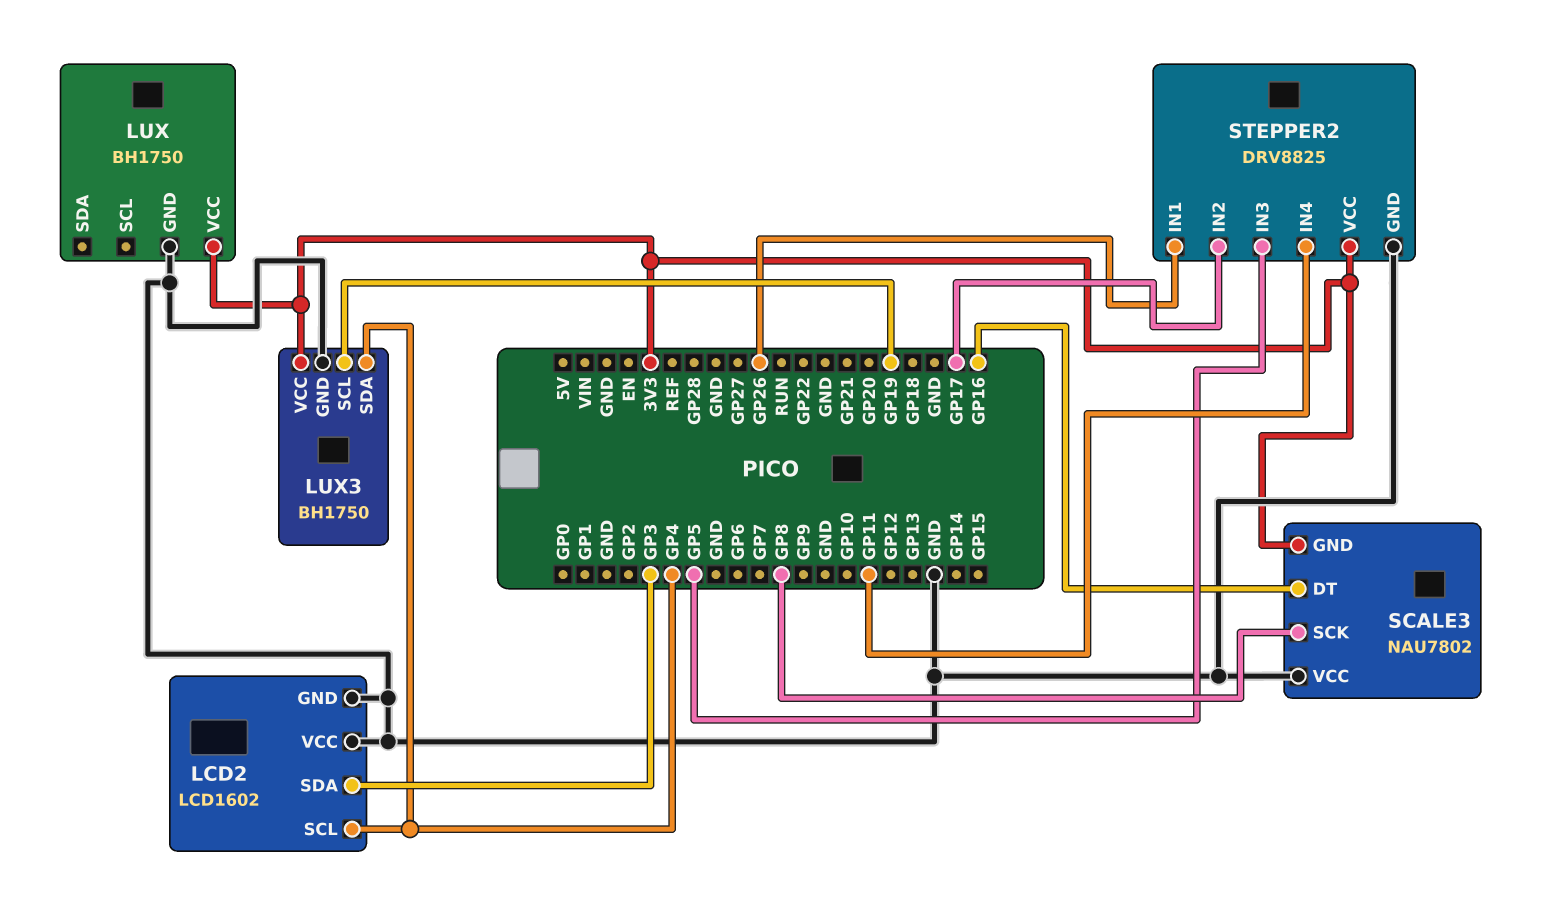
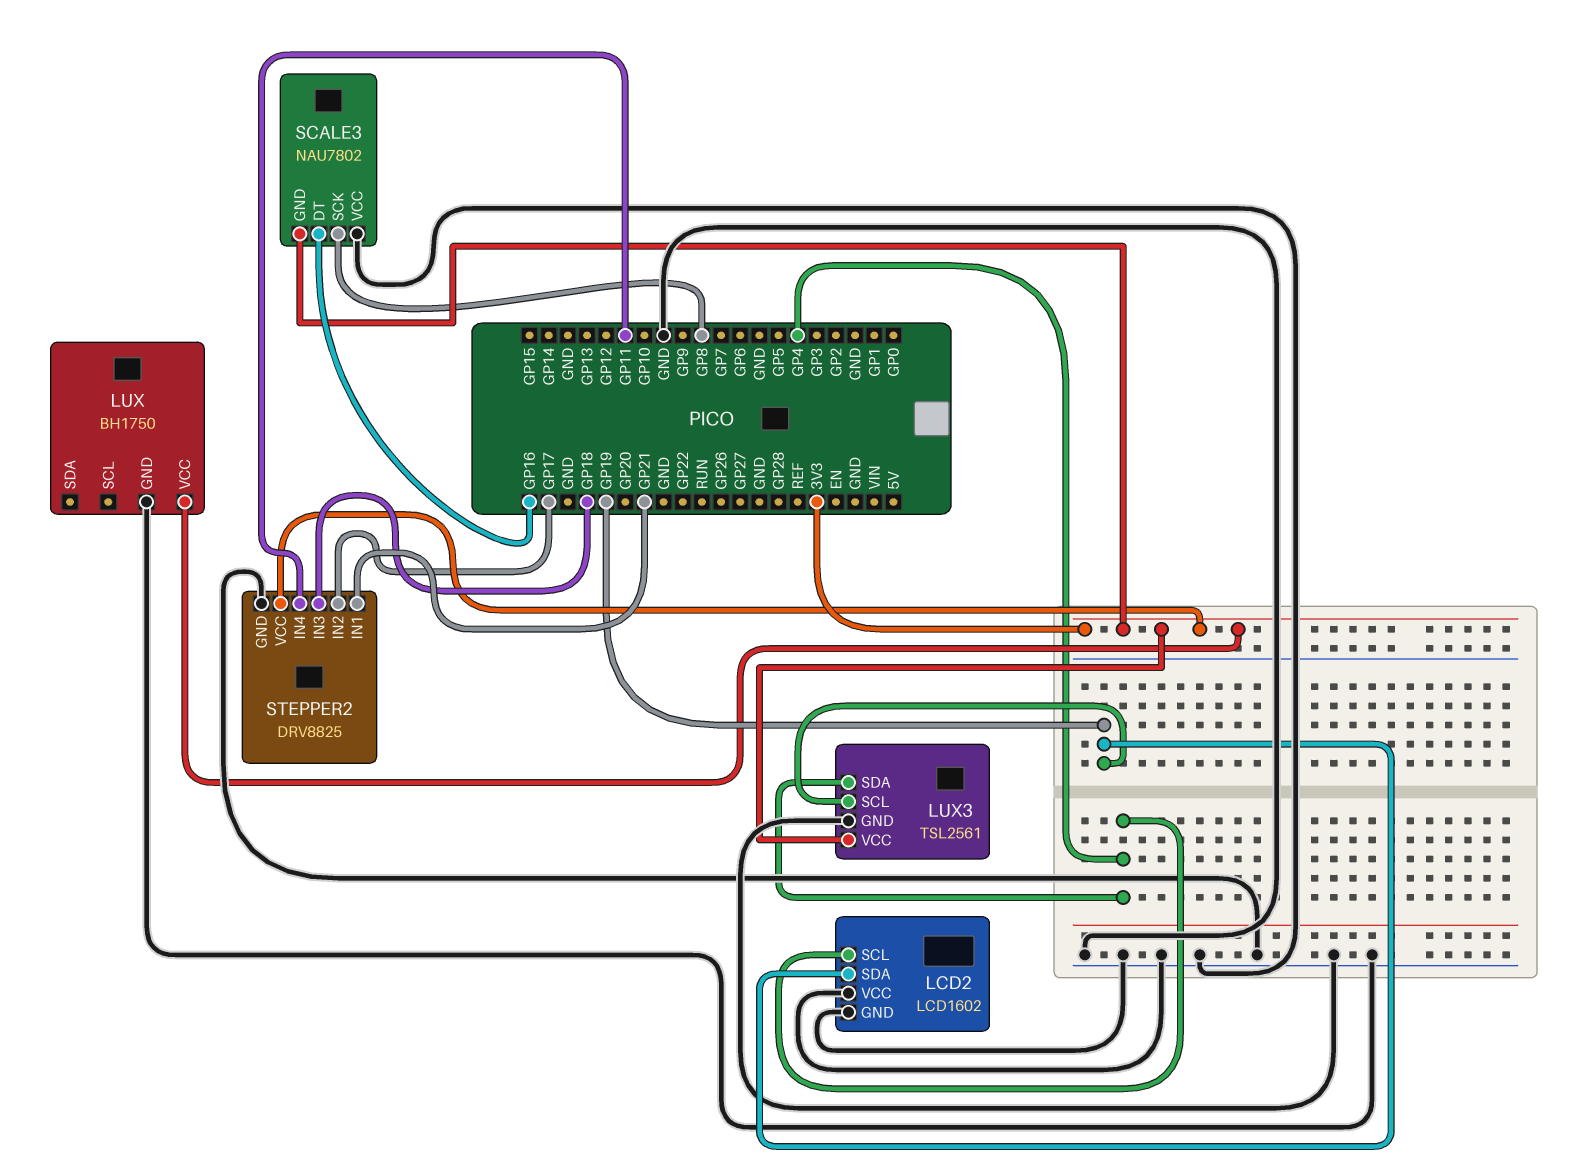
LCD2 pin SDA: GP3 -> GP19
LUX3: BH1750 -> TSL2561
STEPPER2 pin IN1: GP26 -> GP21
STEPPER2 pin IN3: GP5 -> GP18

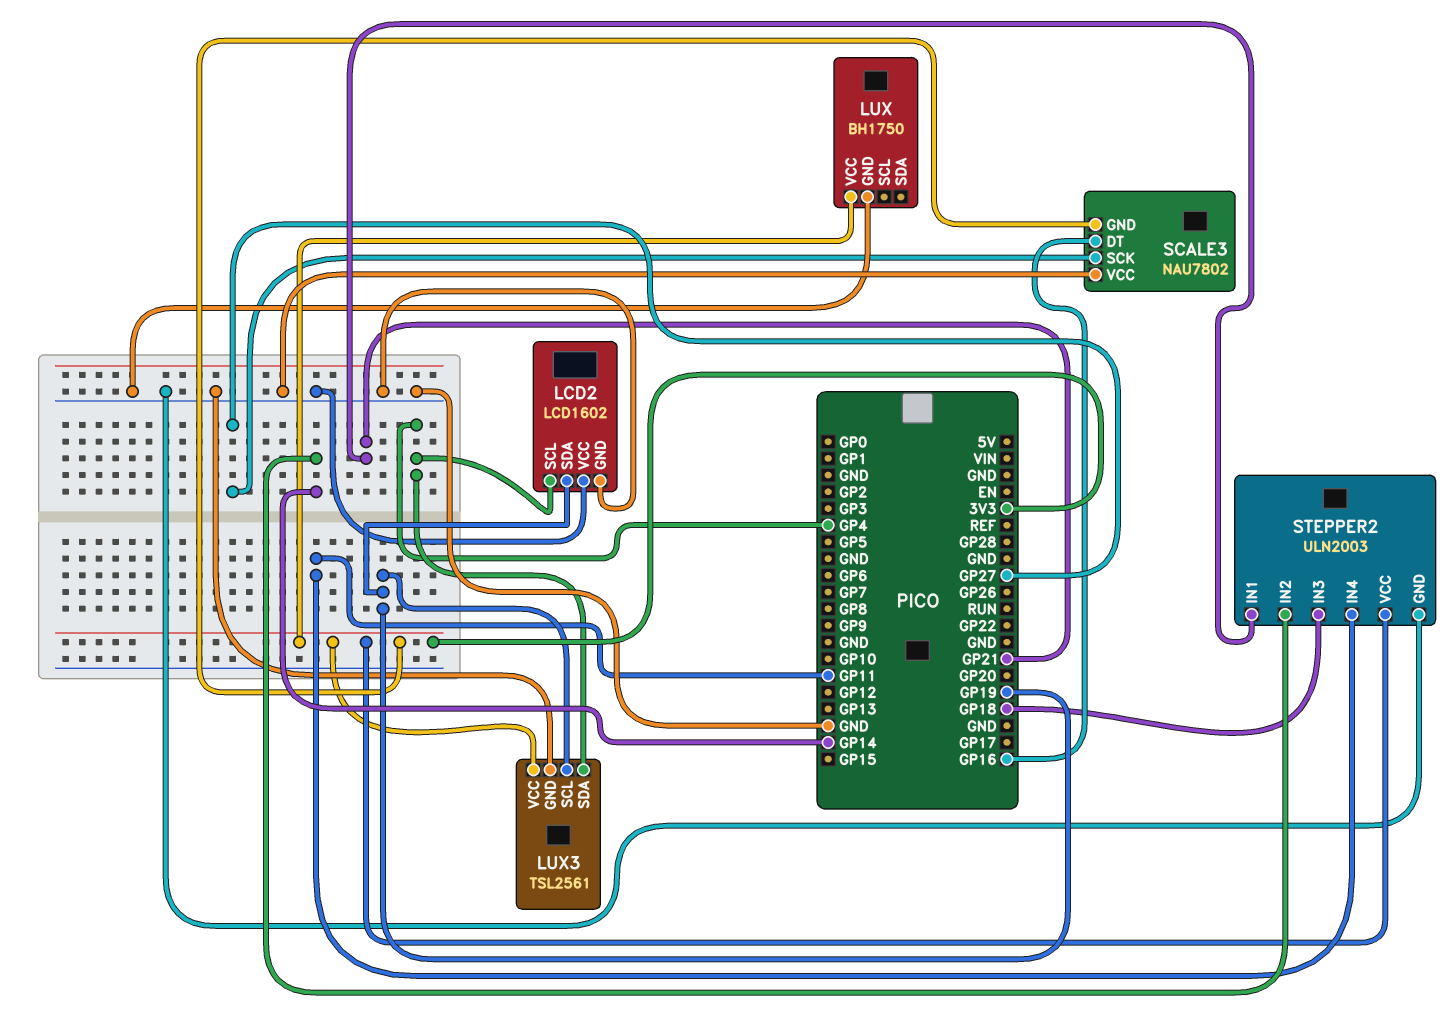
SCALE3 pin SCK: GP8 -> GP27
STEPPER2: DRV8825 -> ULN2003
STEPPER2 pin IN2: GP17 -> GP14

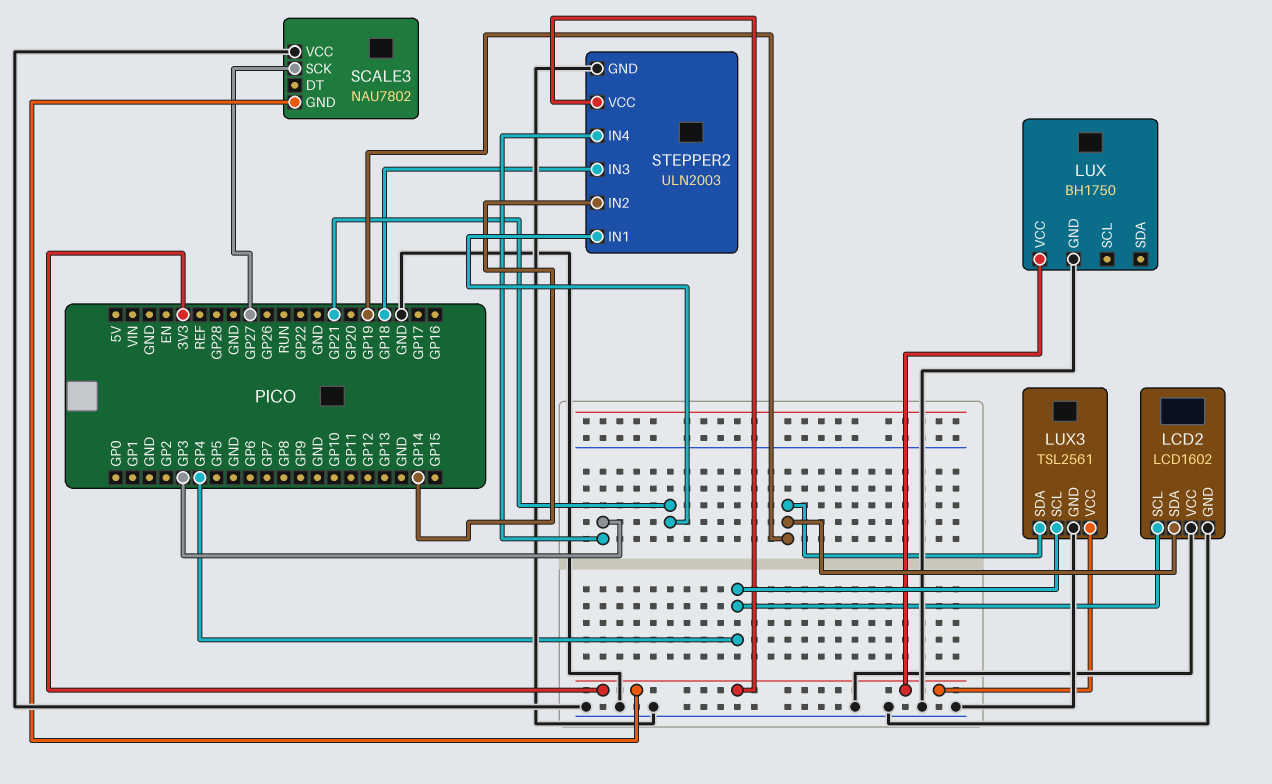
LUX3 pin SCL: GP19 -> GP4
LUX3 pin SDA: GP4 -> GP19
SCALE3 pin DT: GP16 -> none
STEPPER2 pin IN4: GP11 -> GP3

